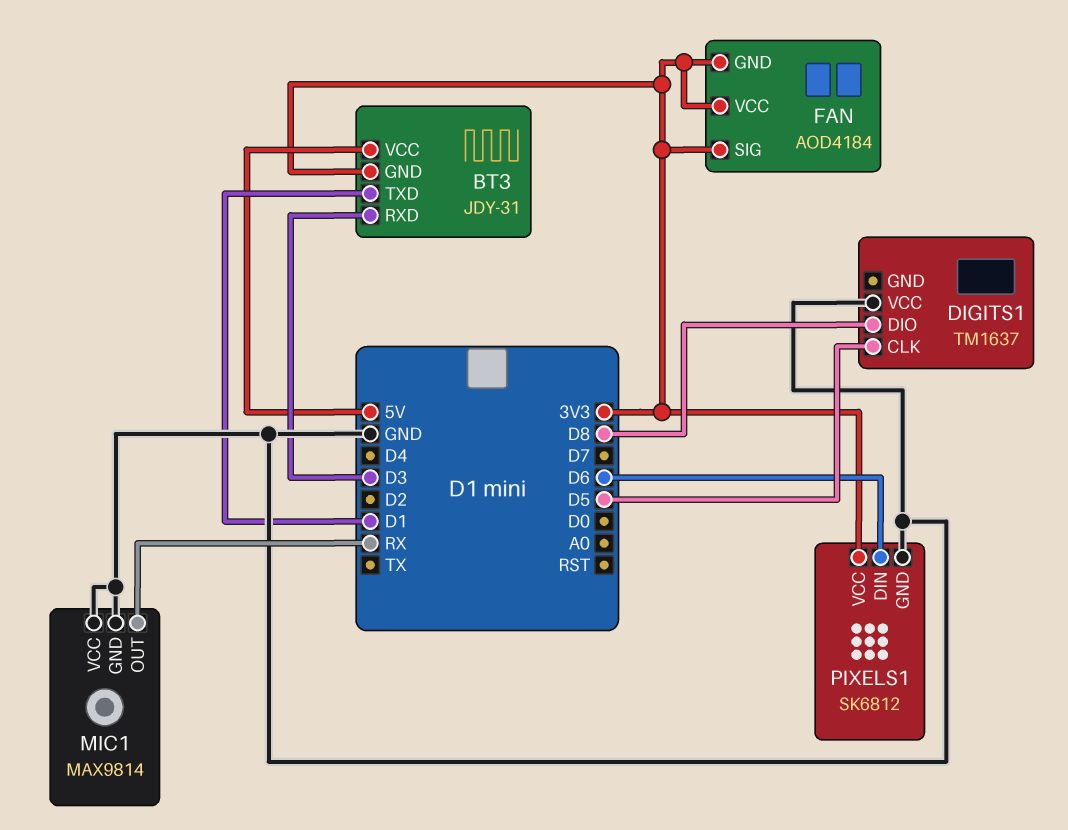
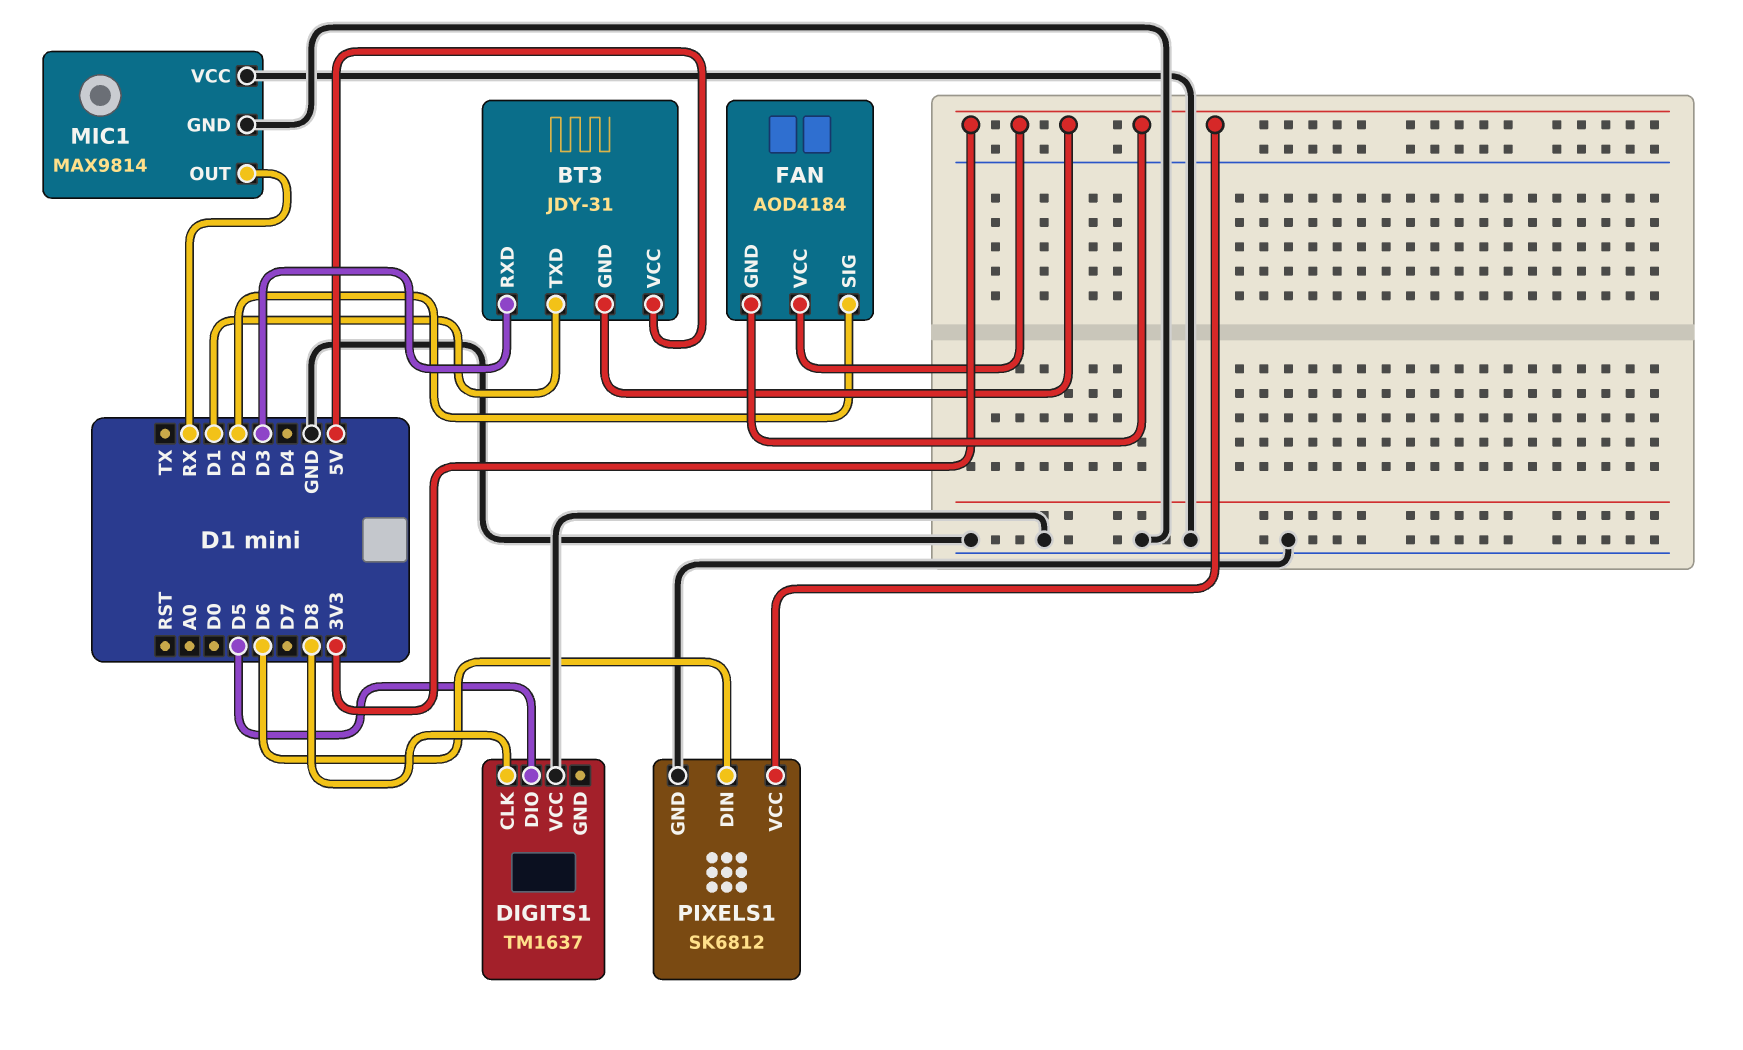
DIGITS1 pin CLK: D5 -> D8
DIGITS1 pin DIO: D8 -> D5
FAN pin SIG: 3V3 -> D2

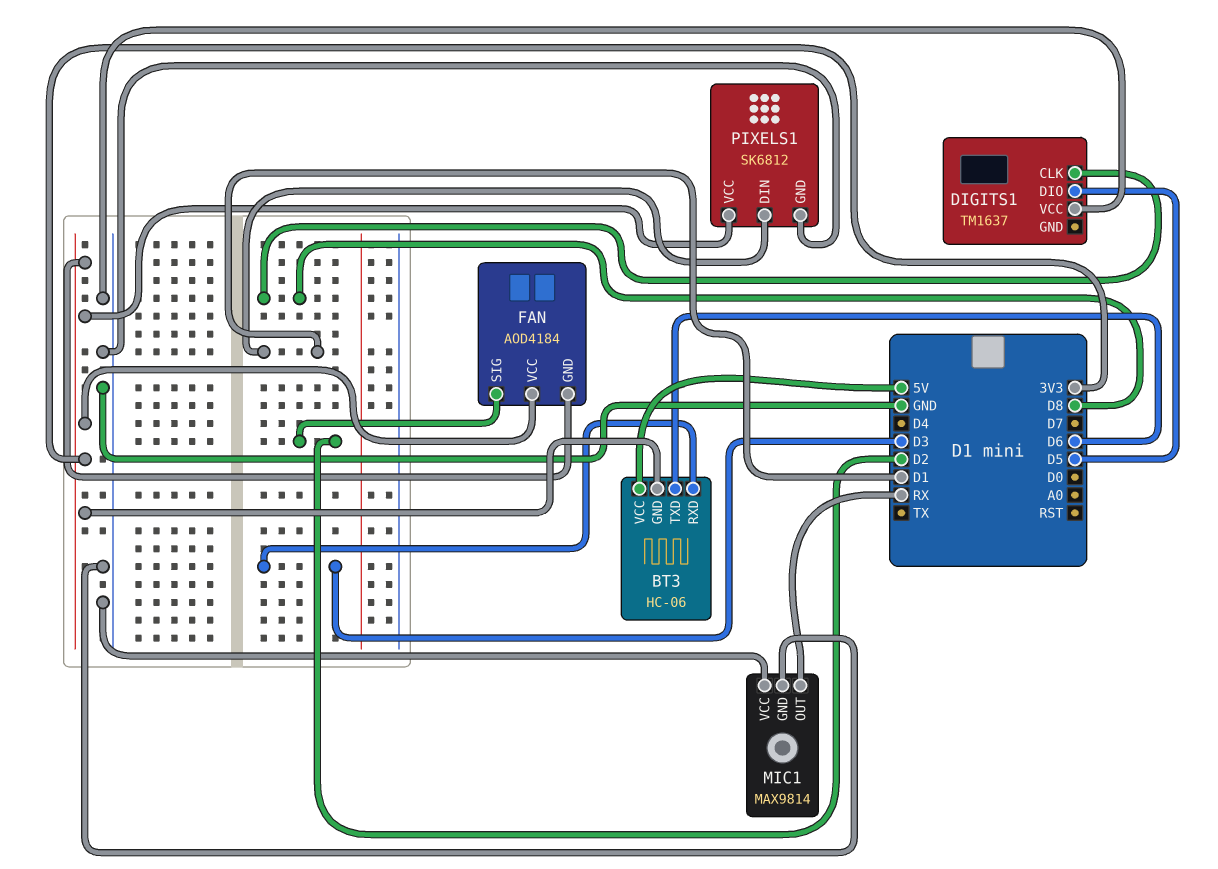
BT3: JDY-31 -> HC-06
BT3 pin TXD: D1 -> D6
PIXELS1 pin DIN: D6 -> D1

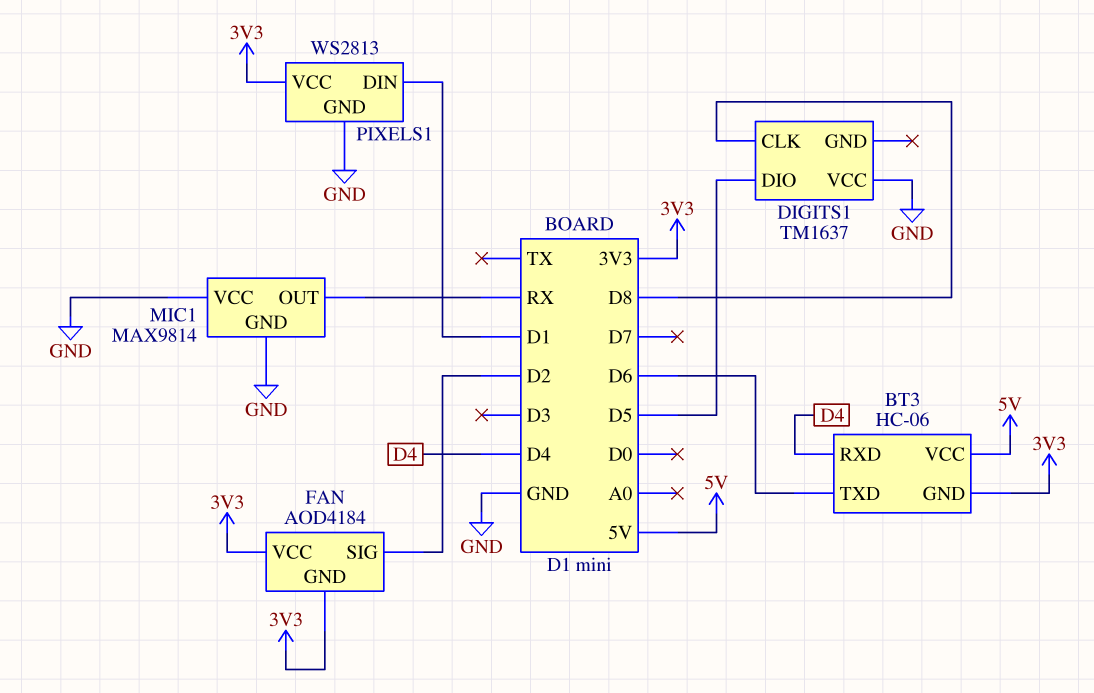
BT3 pin RXD: D3 -> D4
PIXELS1: SK6812 -> WS2813

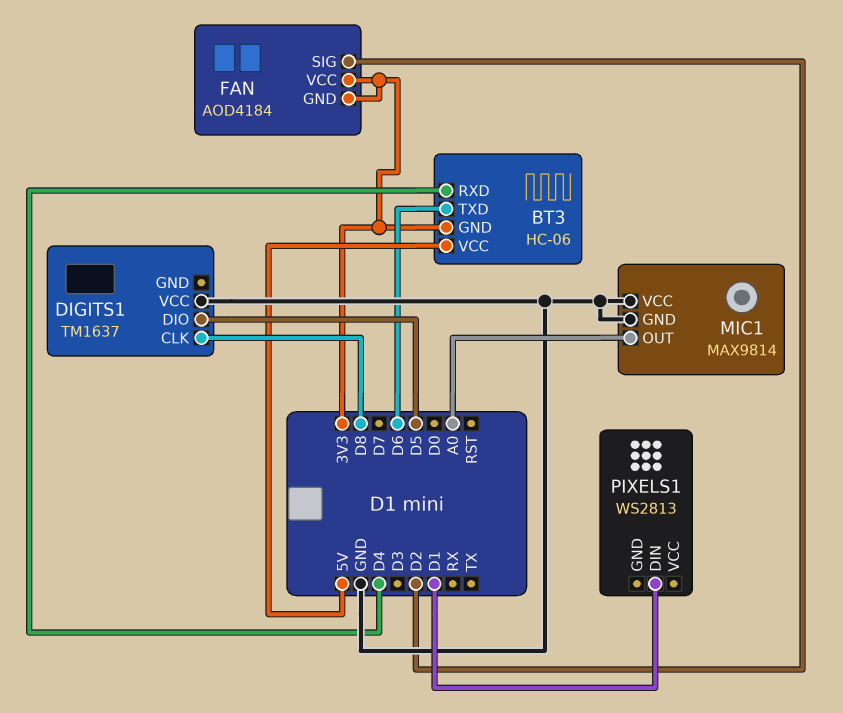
MIC1 pin OUT: RX -> A0
PIXELS1 pin GND: GND -> none
PIXELS1 pin VCC: 3V3 -> none

